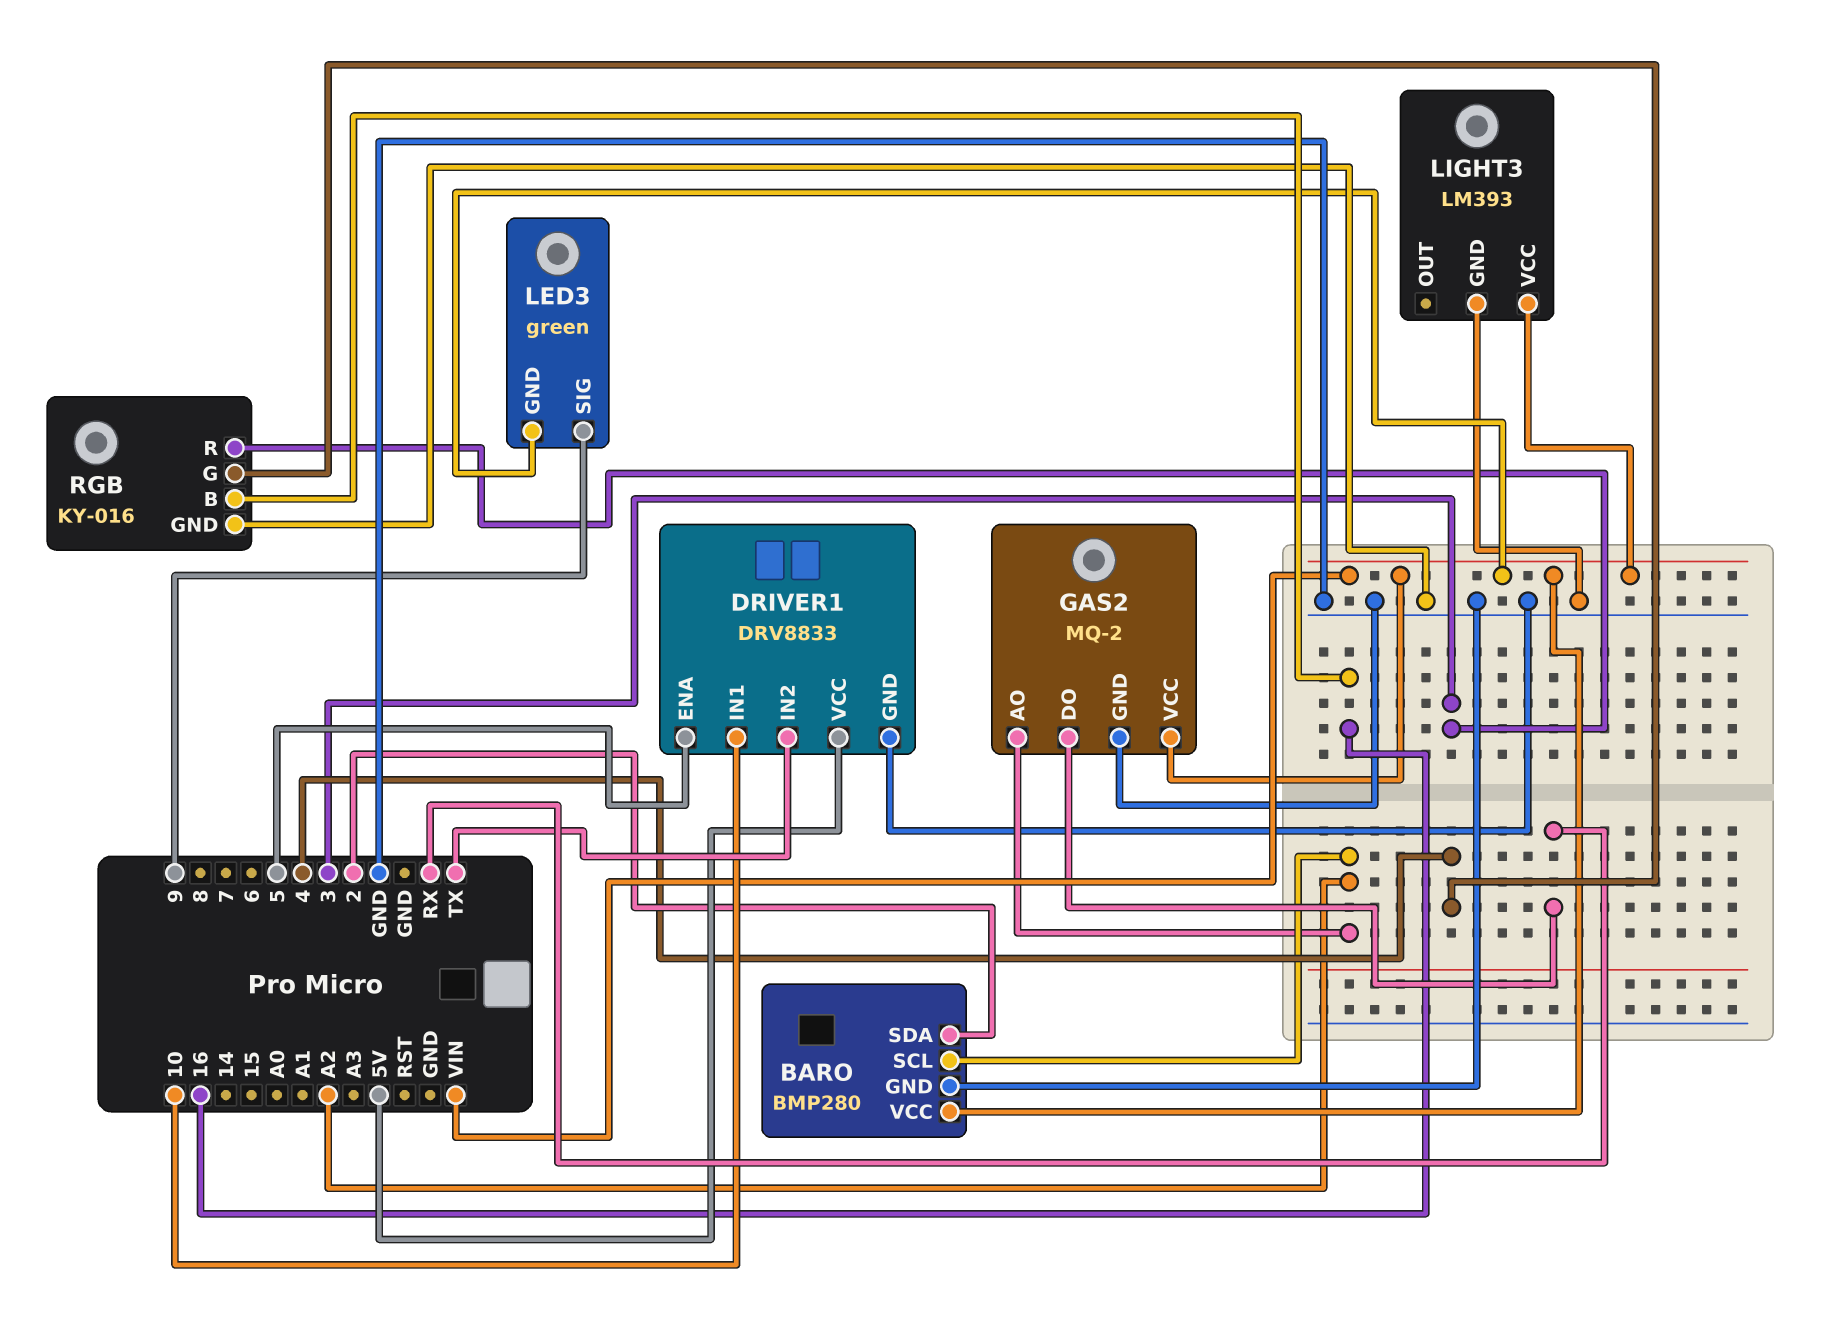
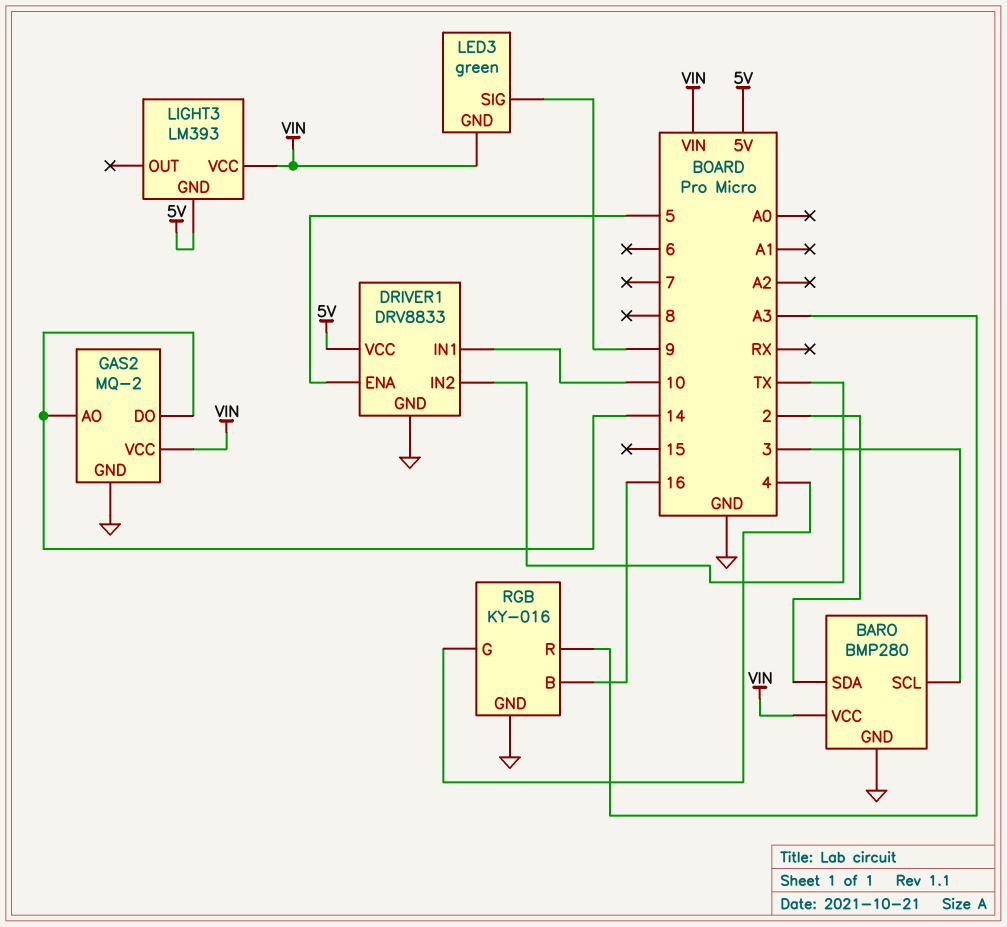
BARO pin SCL: A2 -> 3
GAS2 pin AO: A2 -> 14
GAS2 pin DO: RX -> 14
LIGHT3 pin GND: GND -> 5V
RGB pin R: 3 -> A3

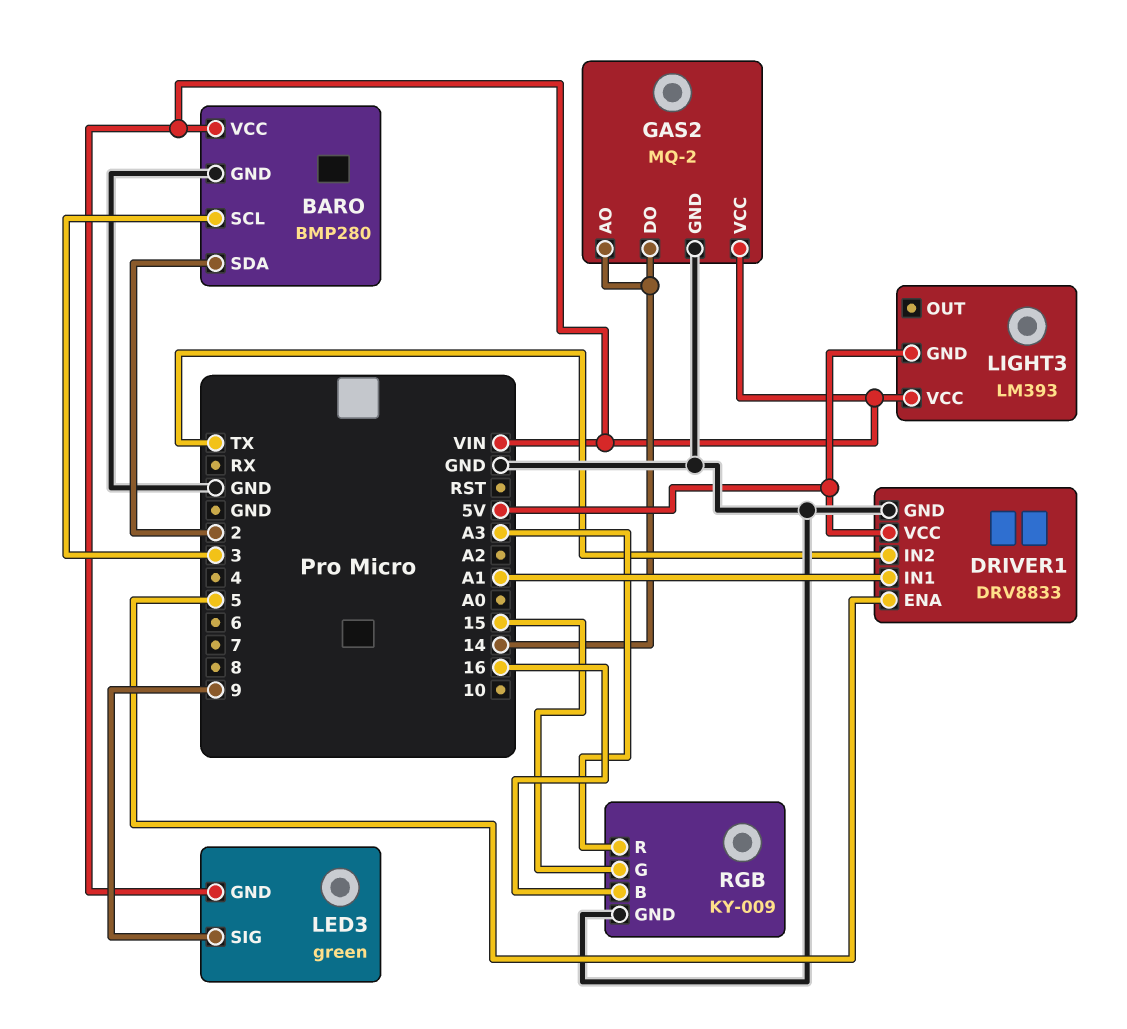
DRIVER1 pin IN1: 10 -> A1
RGB: KY-016 -> KY-009
RGB pin G: 4 -> 15

